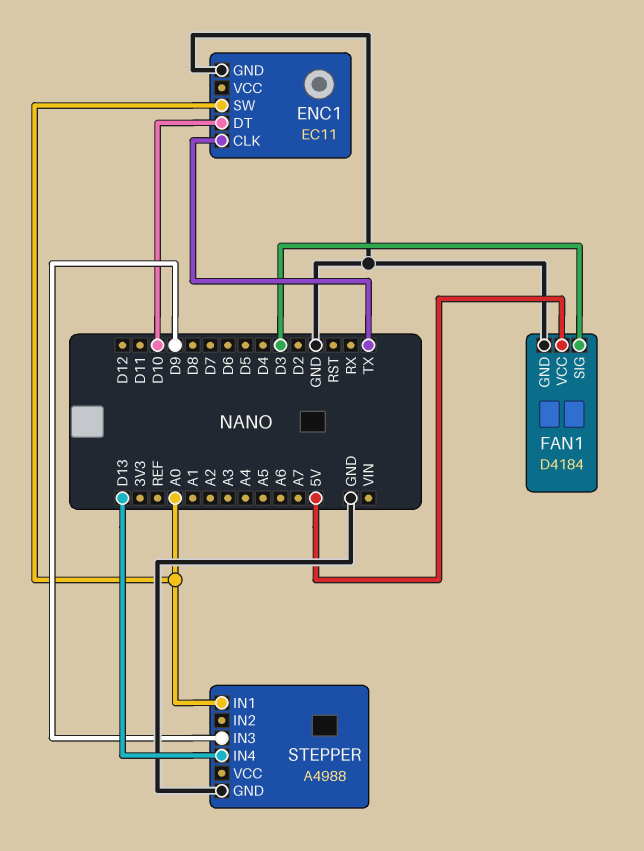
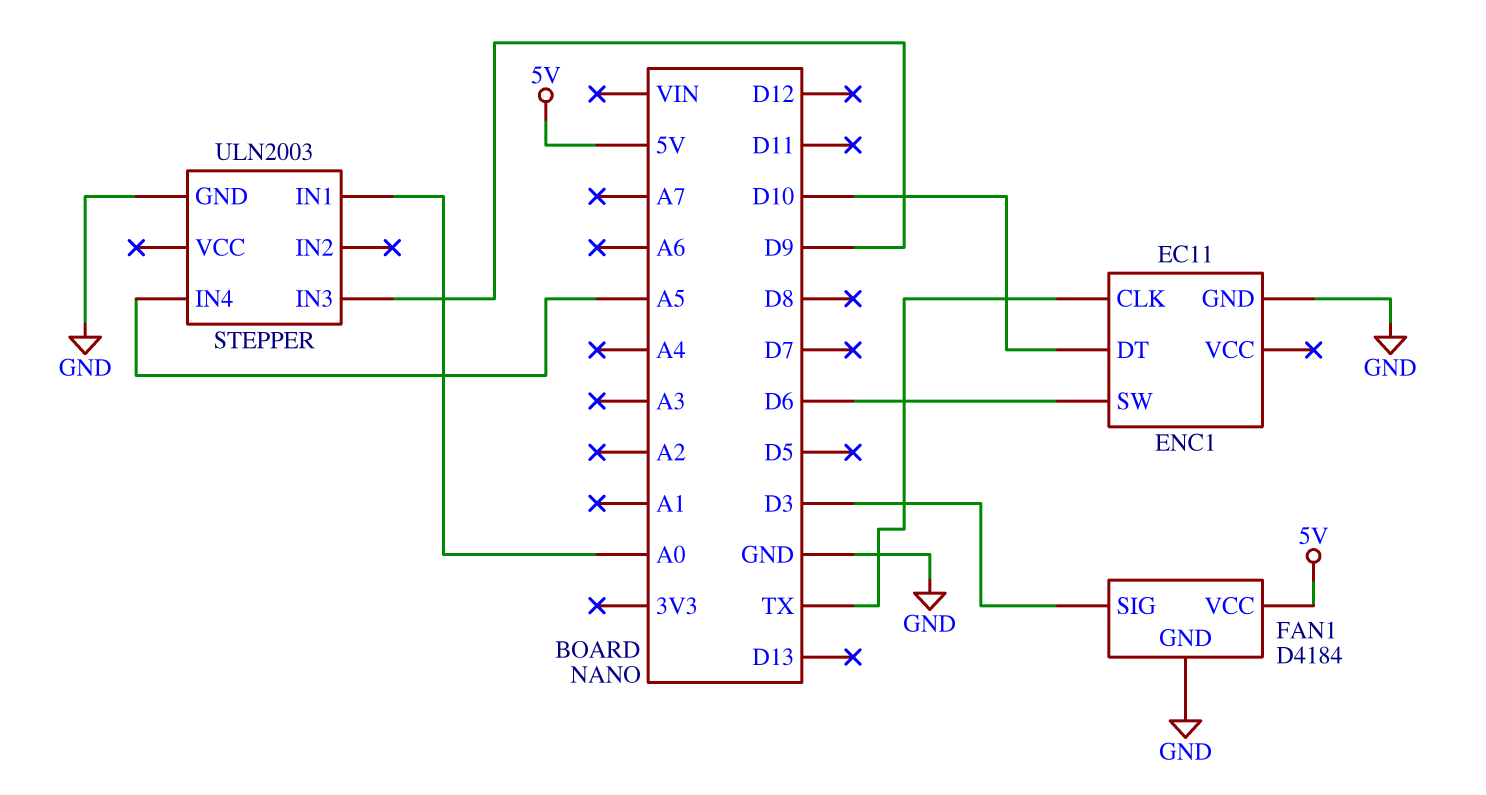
ENC1 pin SW: A0 -> D6
STEPPER: A4988 -> ULN2003
STEPPER pin IN4: D13 -> A5

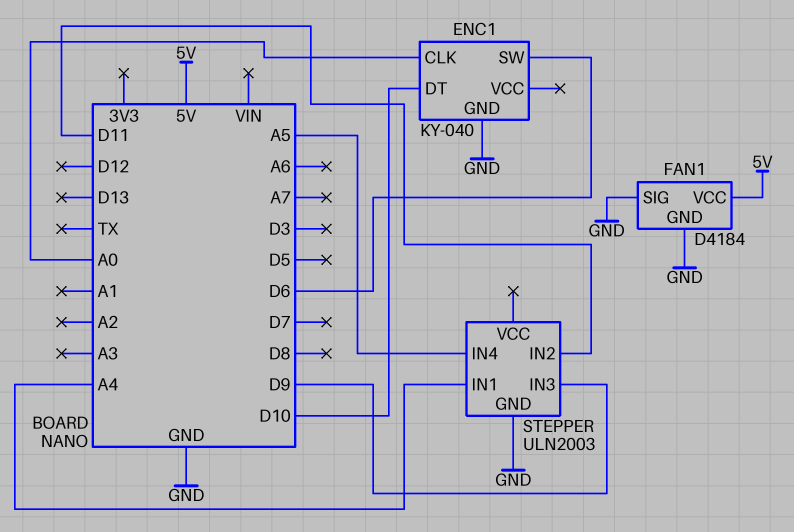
ENC1: EC11 -> KY-040
ENC1 pin CLK: TX -> A0
FAN1 pin SIG: D3 -> GND
STEPPER pin IN1: A0 -> A4
STEPPER pin IN2: none -> D11

